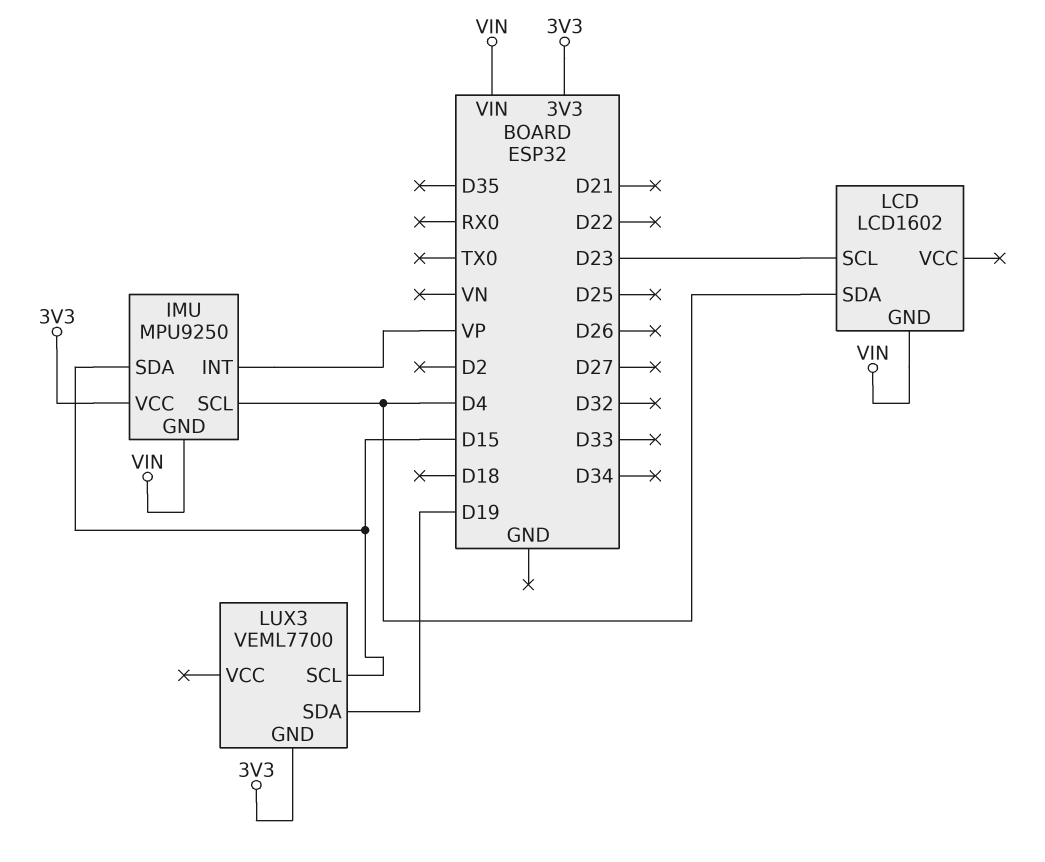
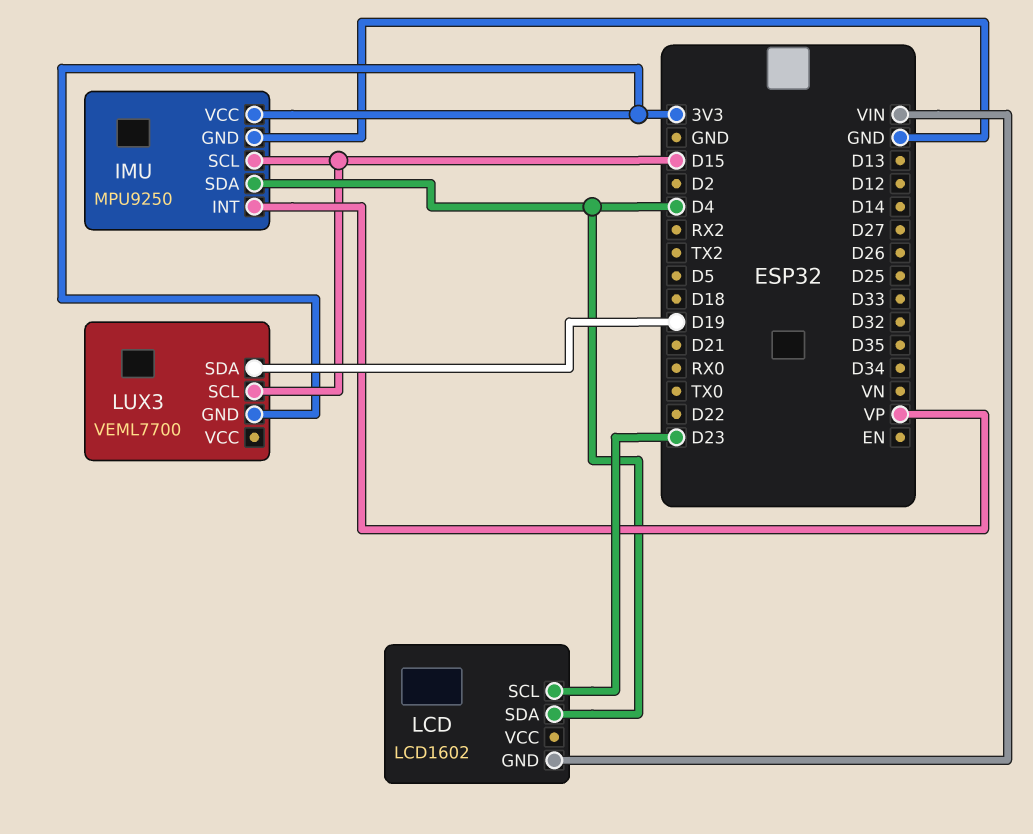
IMU pin GND: VIN -> GND
IMU pin SCL: D4 -> D15
IMU pin SDA: D15 -> D4

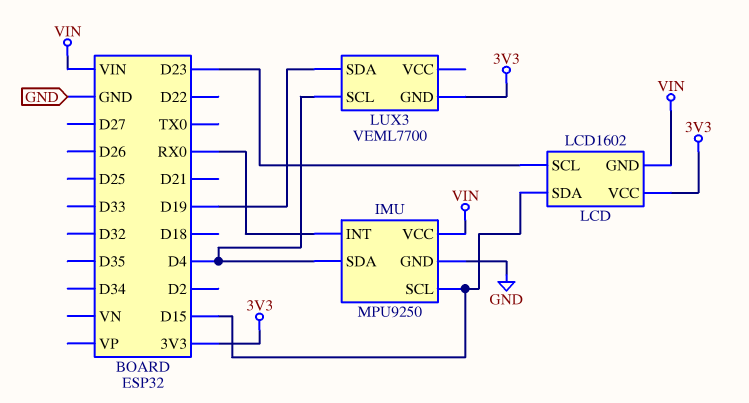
IMU pin INT: VP -> RX0
IMU pin VCC: 3V3 -> VIN
LCD pin SDA: D4 -> D15
LCD pin VCC: none -> 3V3
LUX3 pin SCL: D15 -> D4

